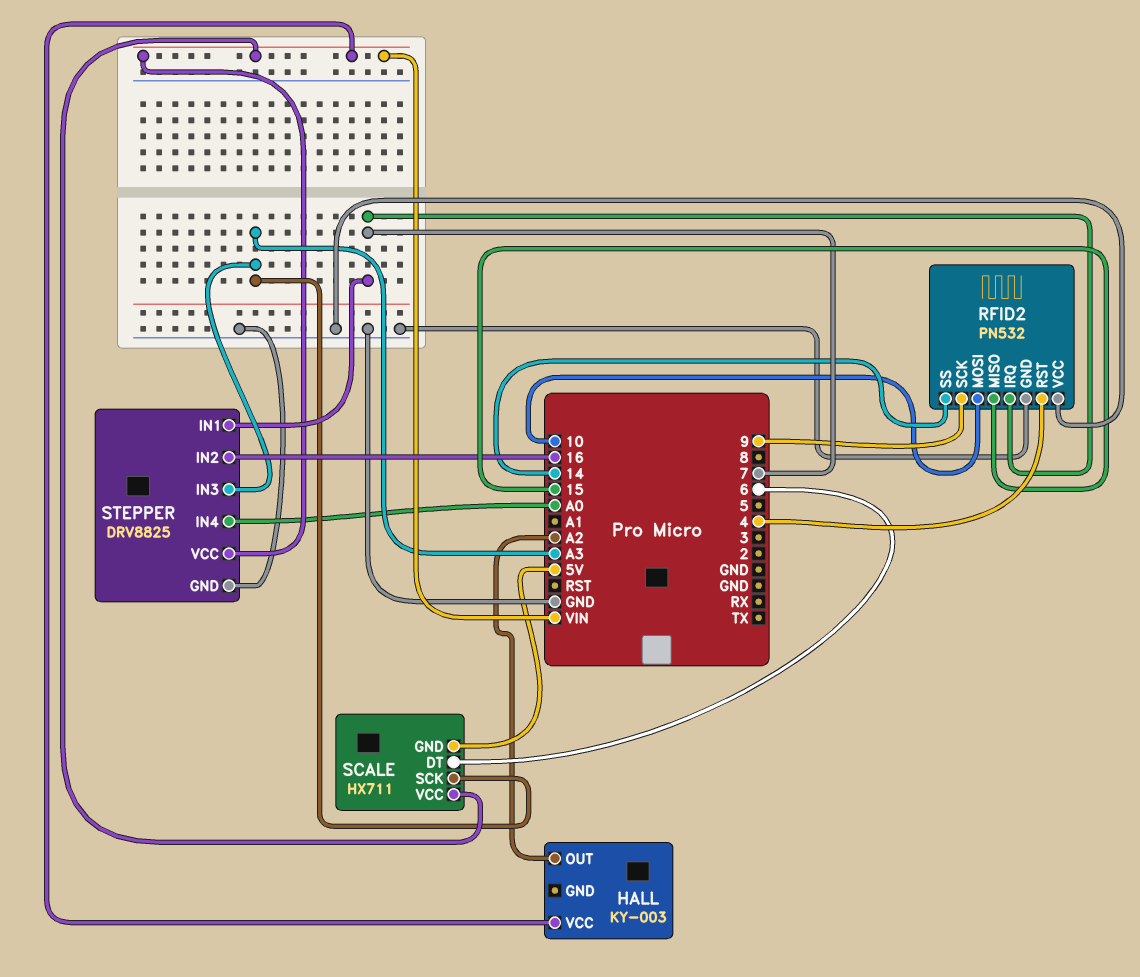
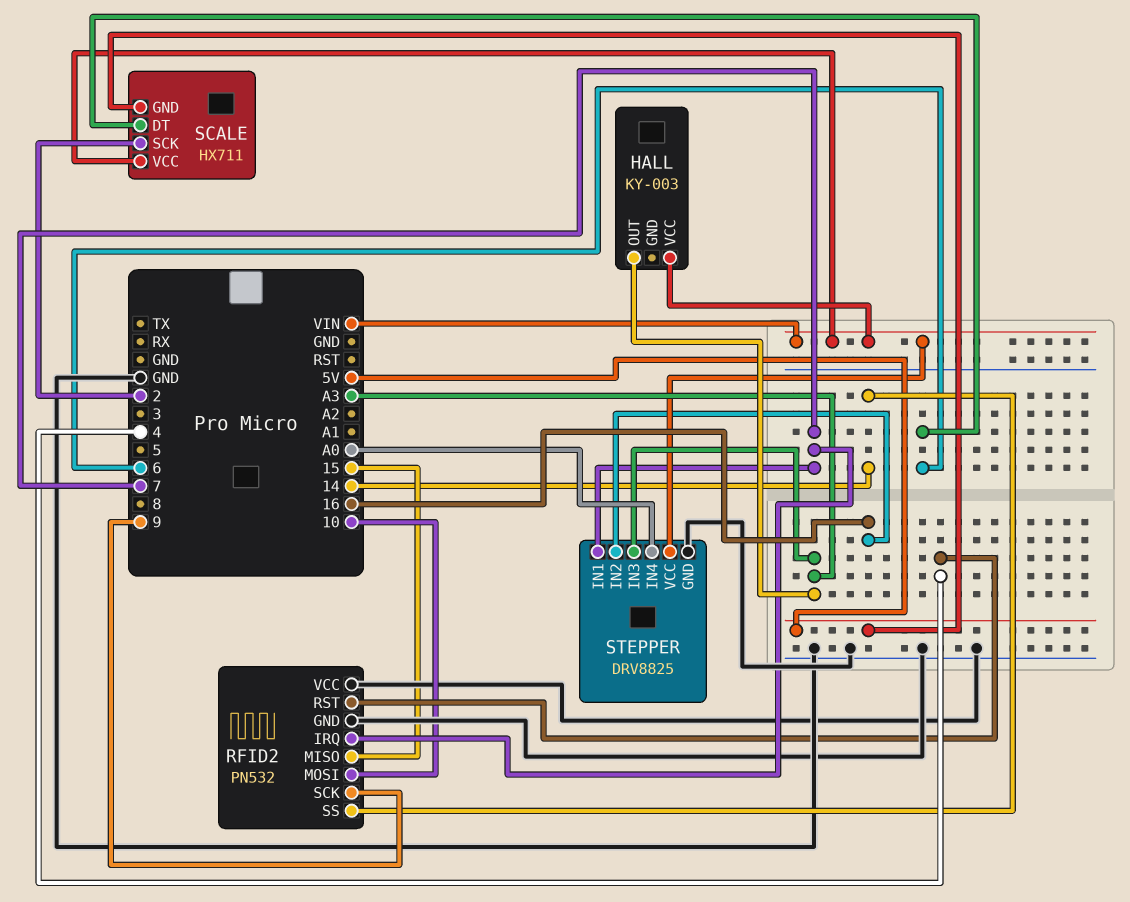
HALL pin OUT: A2 -> A3
SCALE pin SCK: A3 -> 2

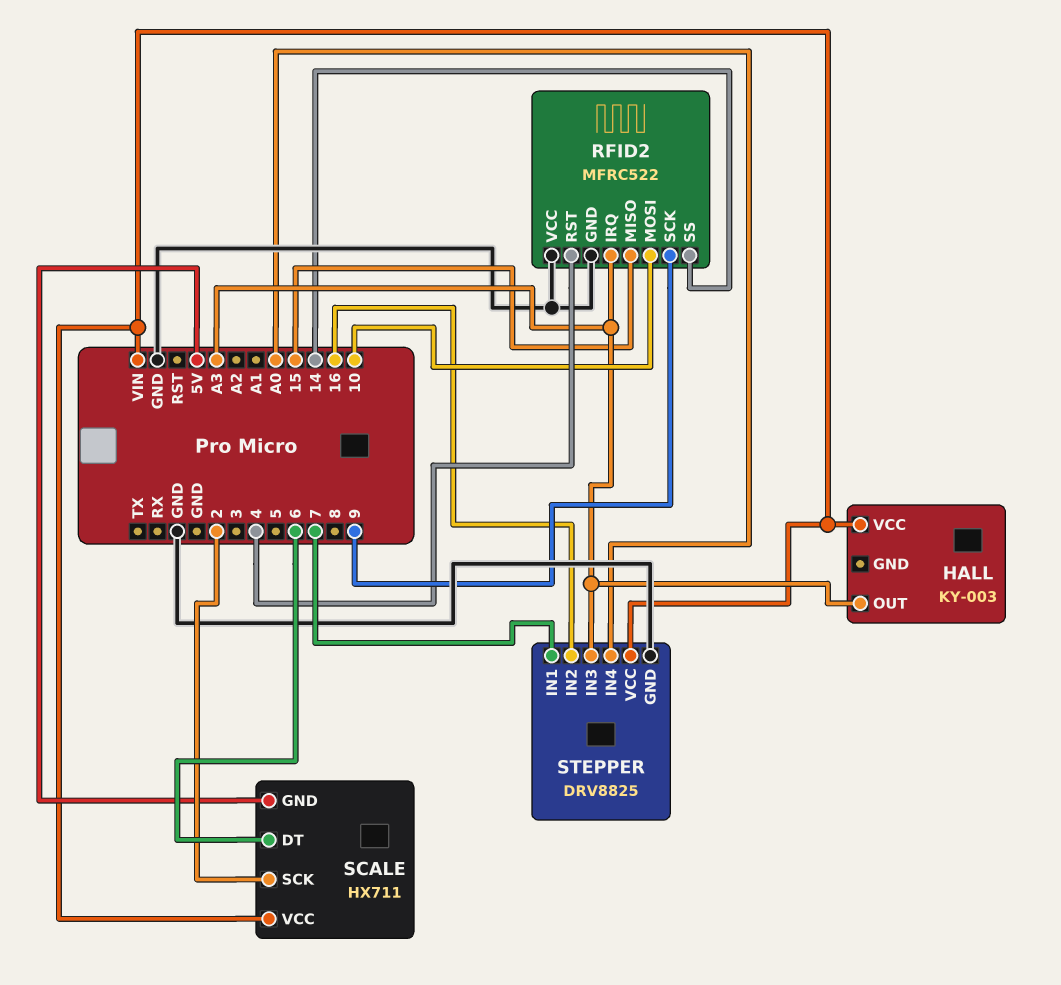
RFID2: PN532 -> MFRC522
RFID2 pin IRQ: 7 -> A3

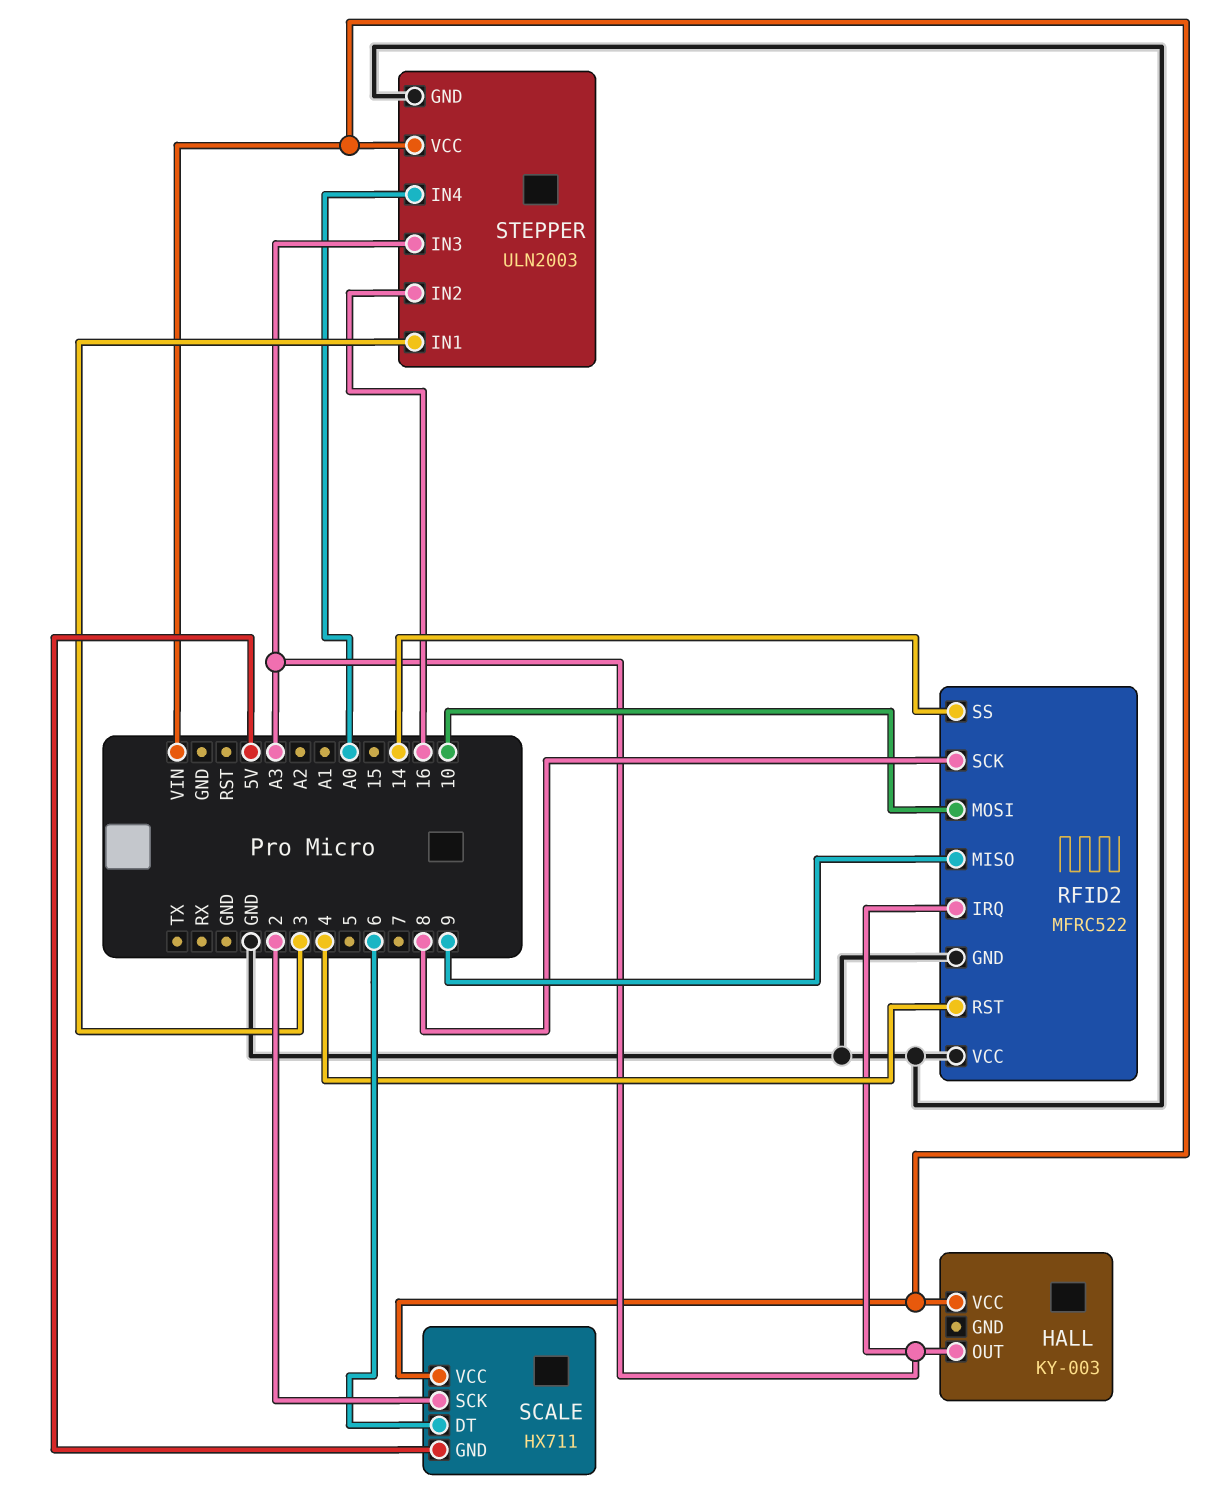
RFID2 pin MISO: 15 -> 9
RFID2 pin SCK: 9 -> 8
STEPPER: DRV8825 -> ULN2003
STEPPER pin IN1: 7 -> 3

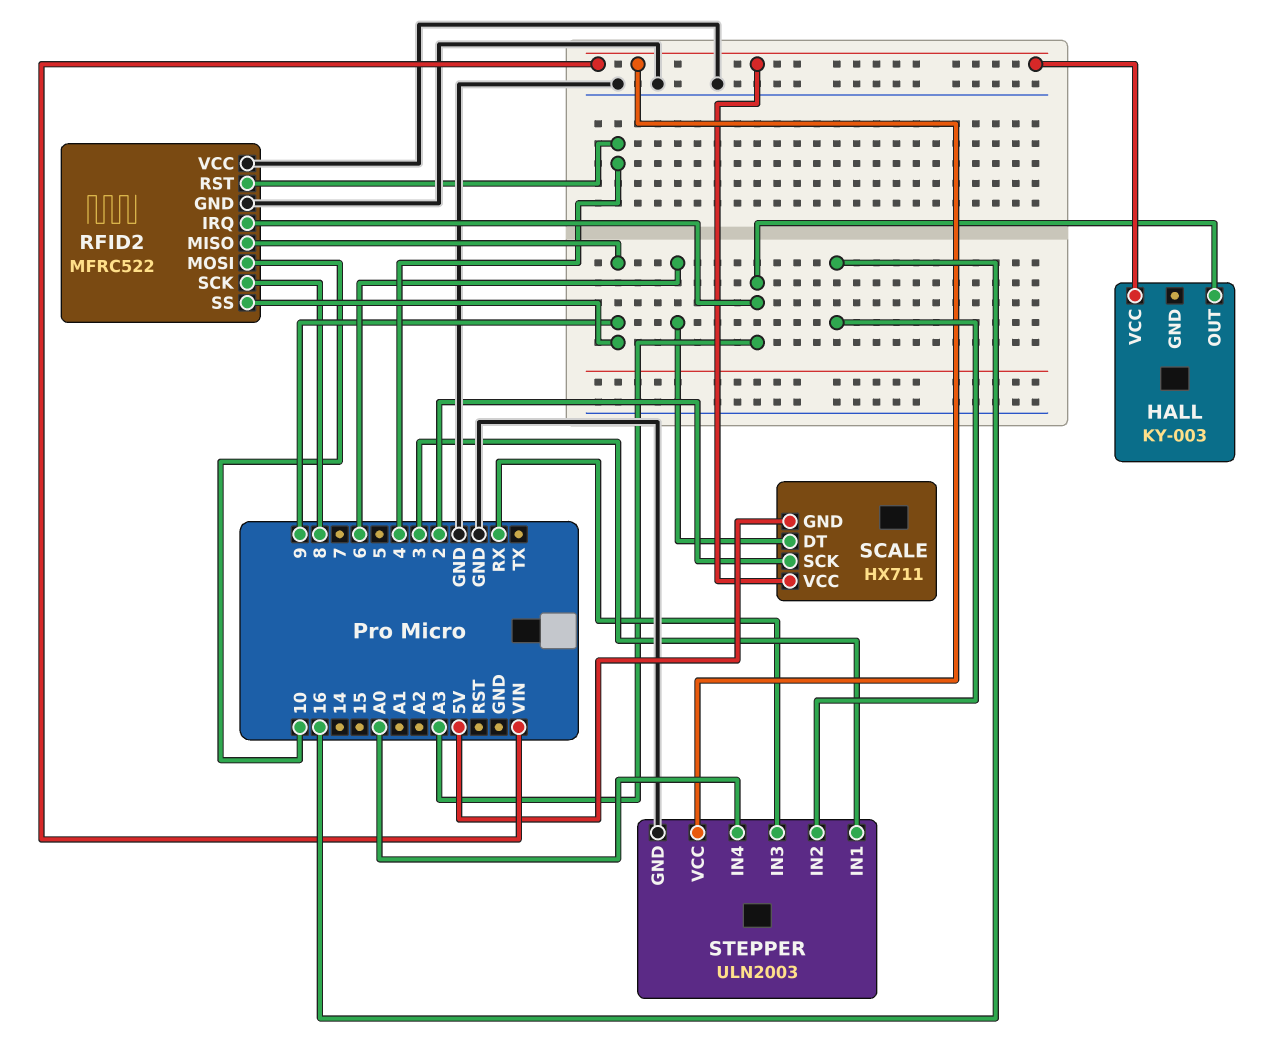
RFID2 pin SS: 14 -> 9
STEPPER pin IN3: A3 -> RX

